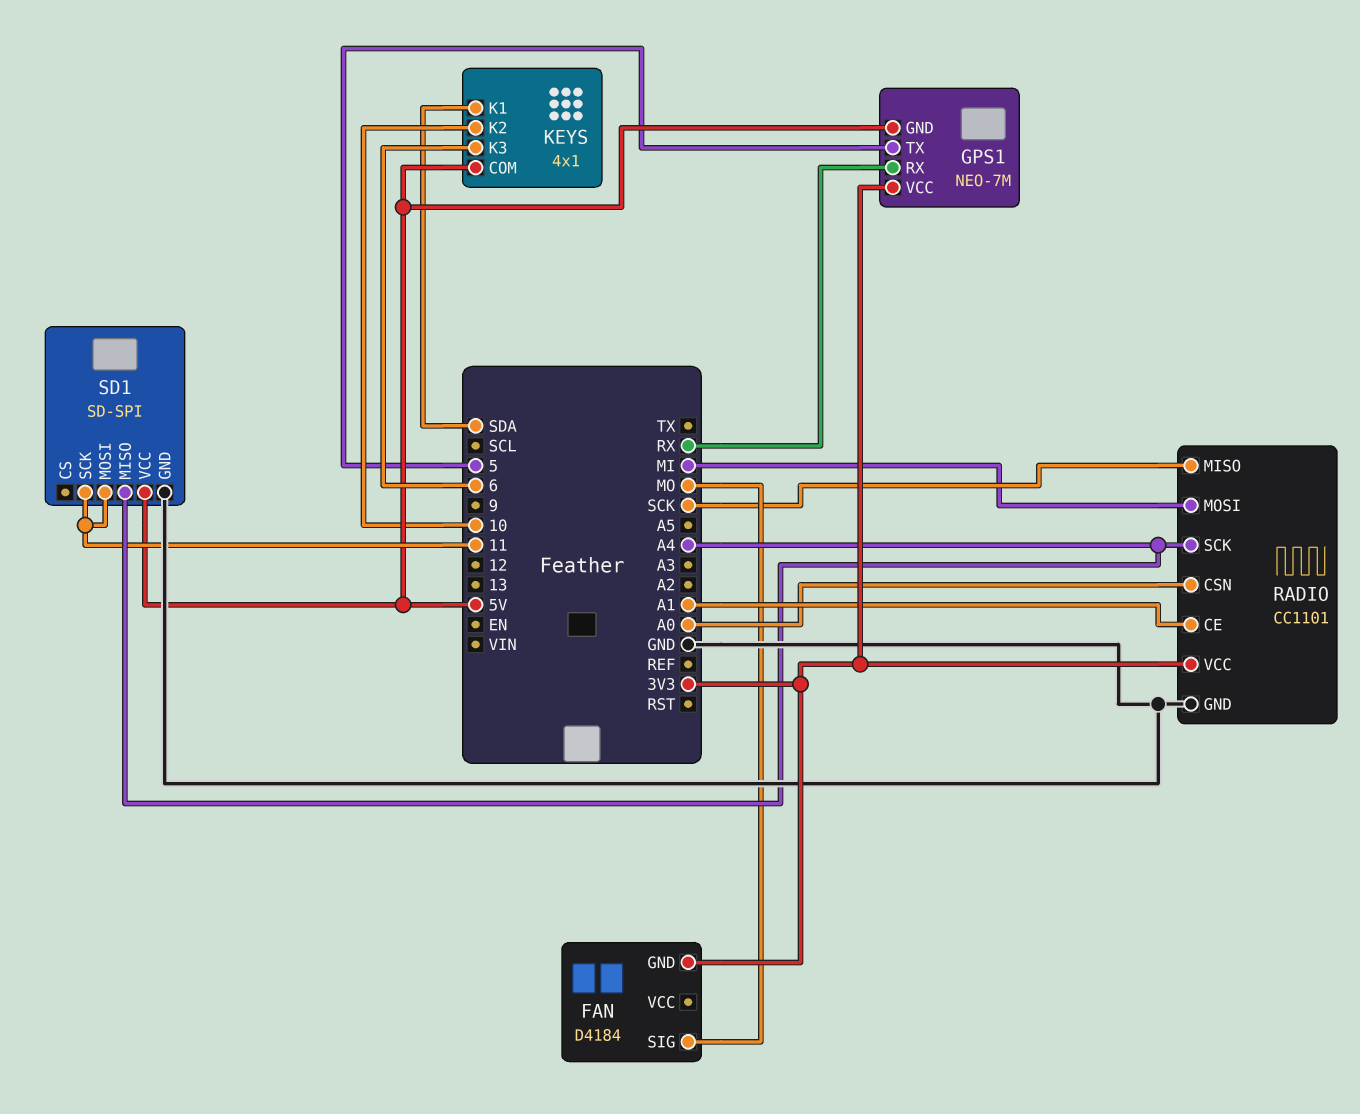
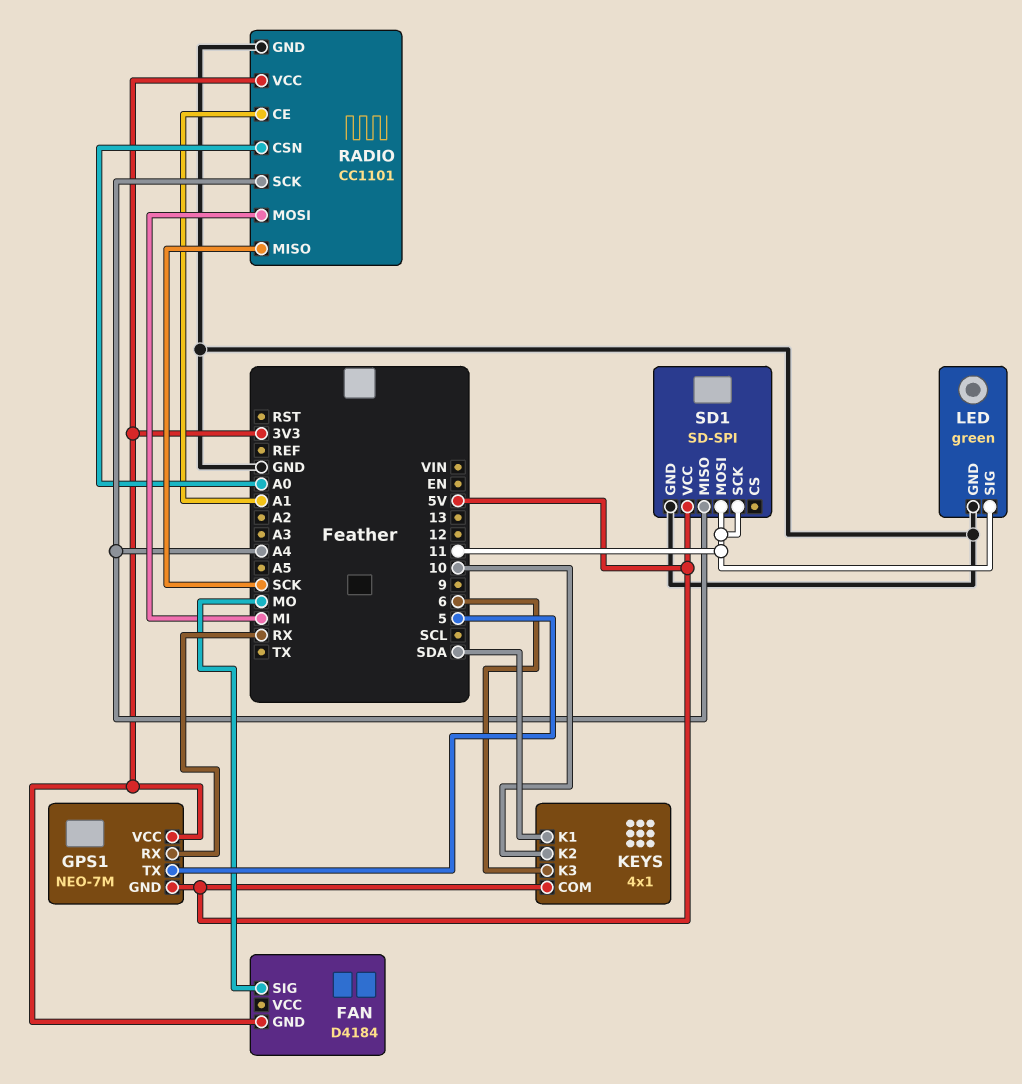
LED: none -> green
LED pin GND: none -> GND
LED pin SIG: none -> 11

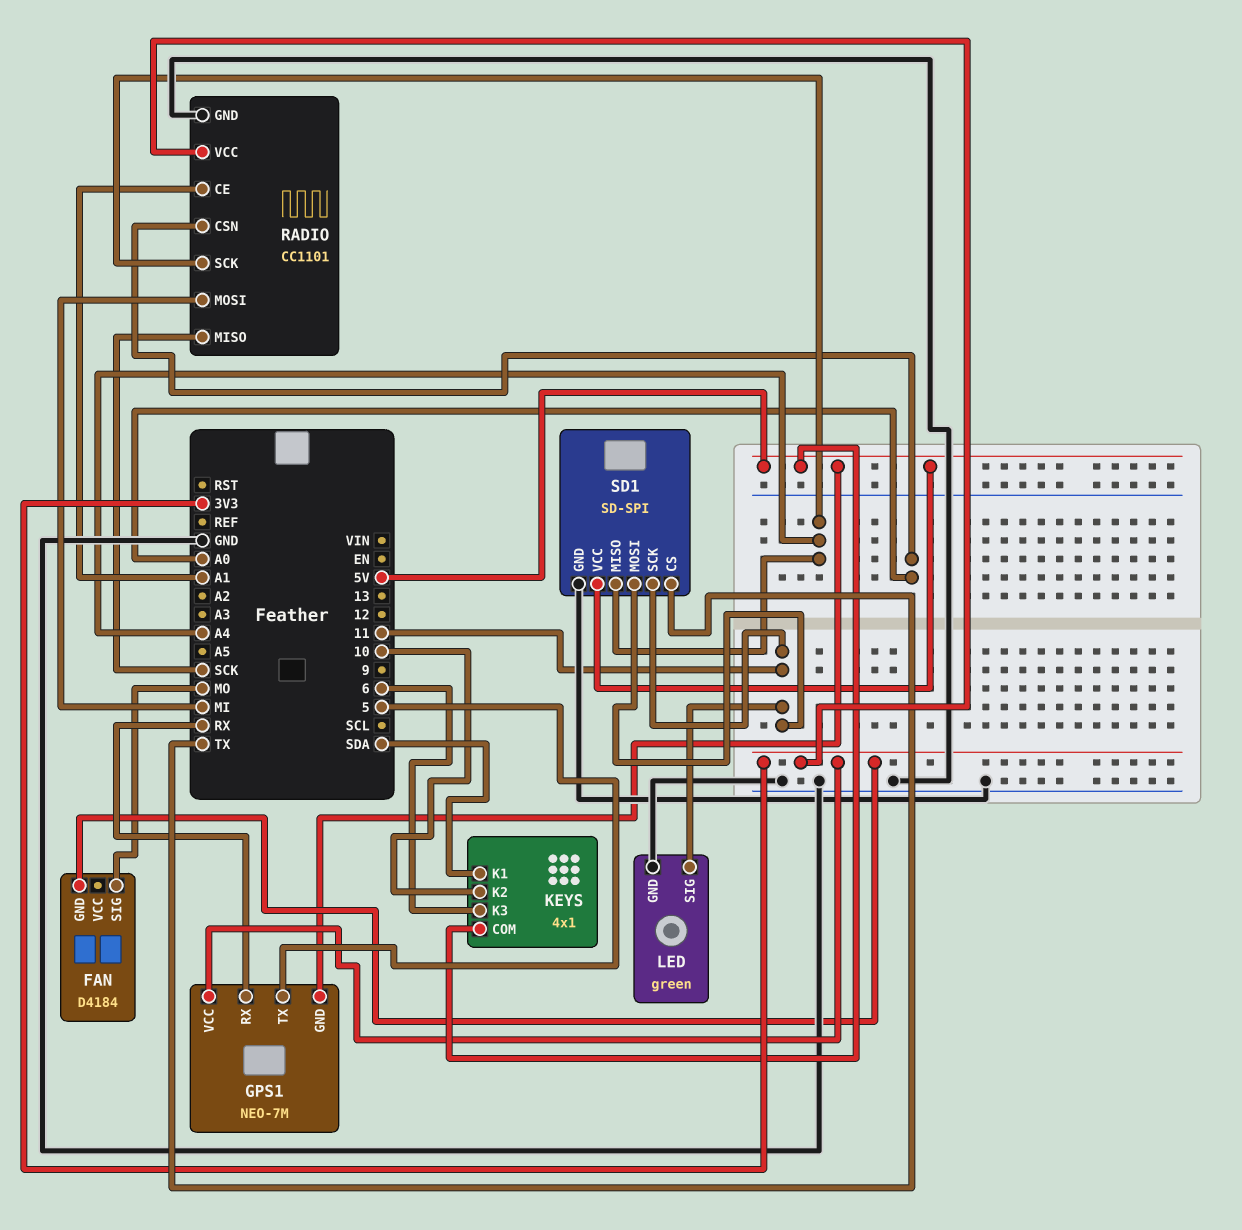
SD1 pin CS: none -> TX

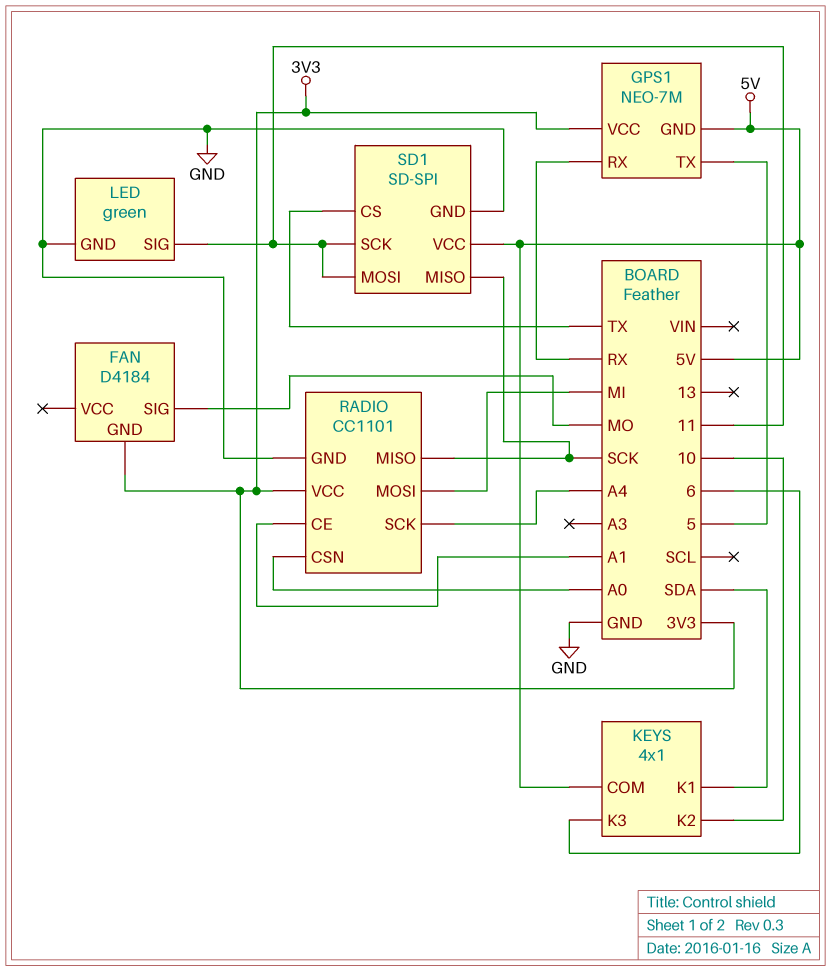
SD1 pin MISO: A4 -> SCK

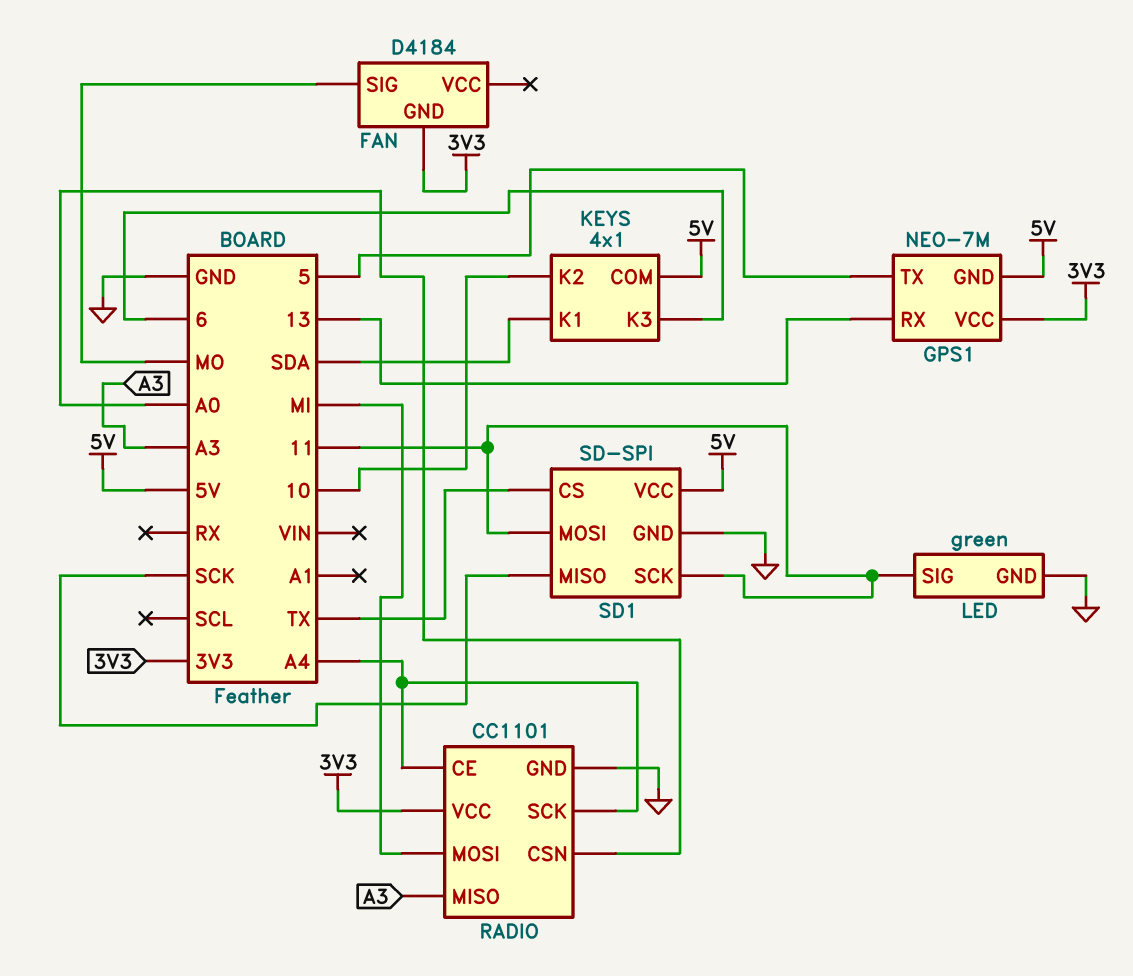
GPS1 pin RX: RX -> 13
RADIO pin CE: A1 -> A4
RADIO pin MISO: SCK -> A3

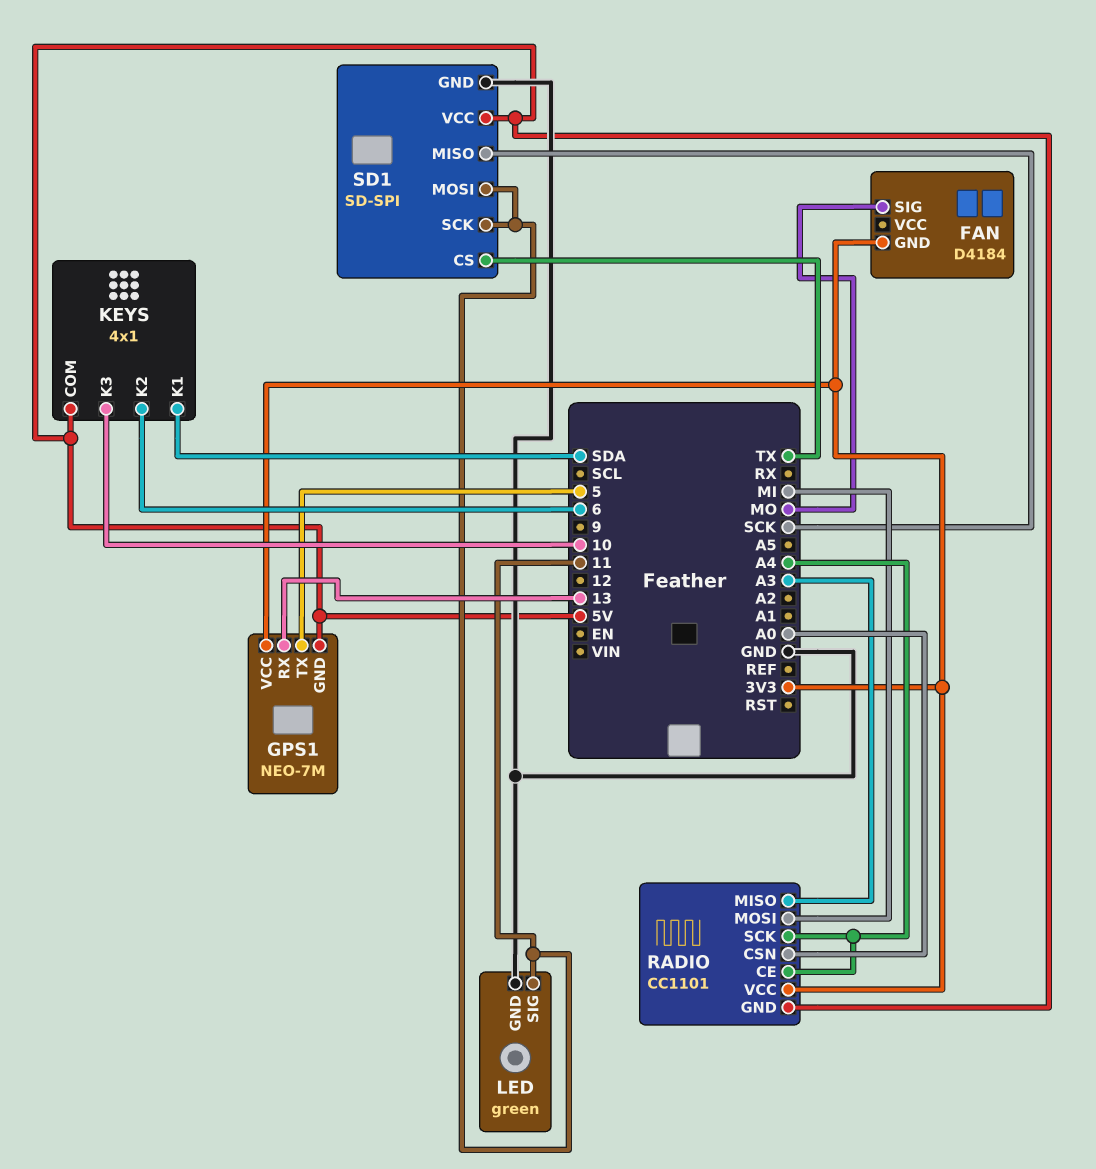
KEYS pin K2: 10 -> 6
KEYS pin K3: 6 -> 10
RADIO pin GND: GND -> 5V

